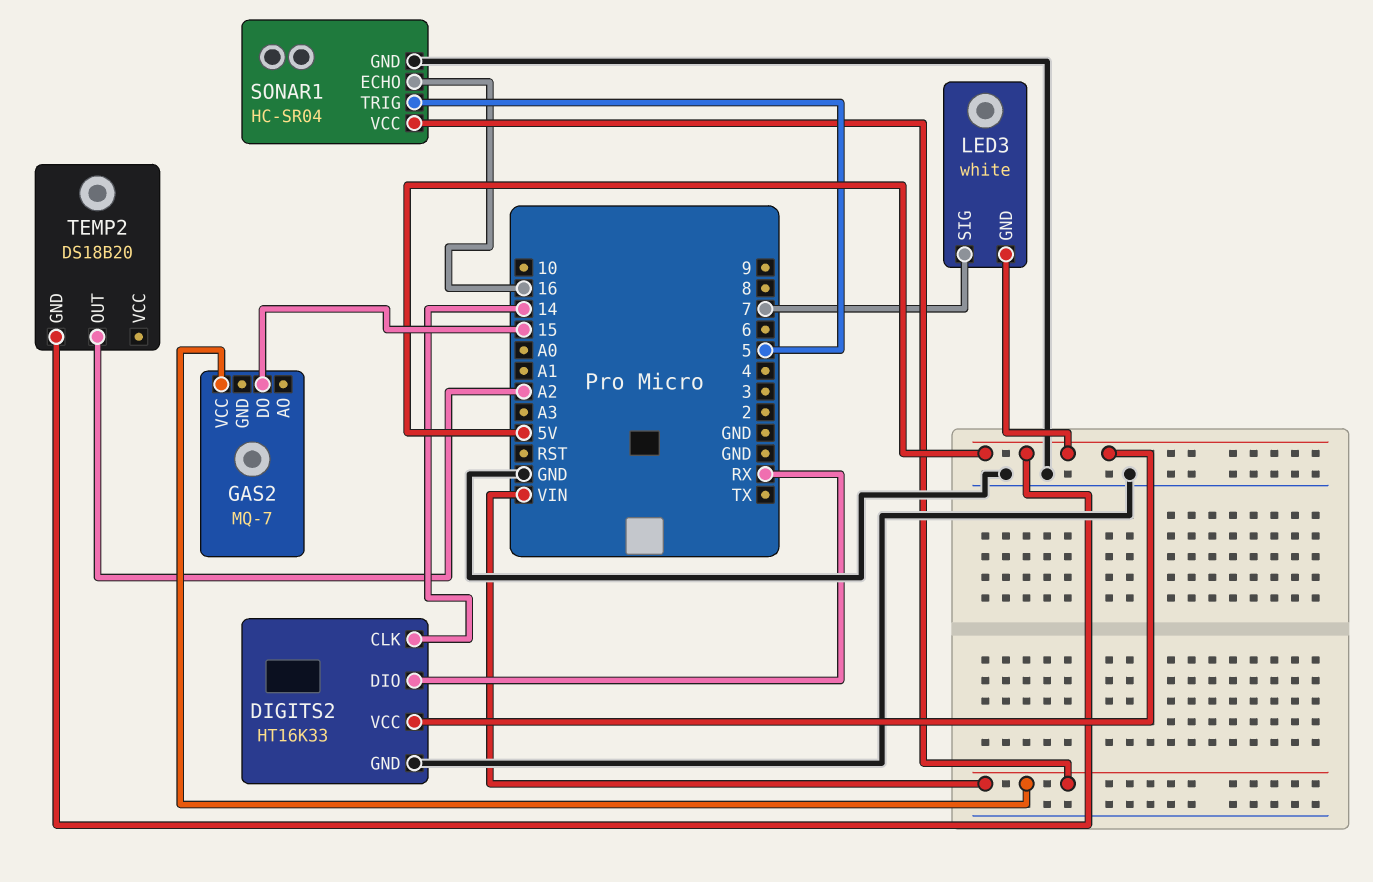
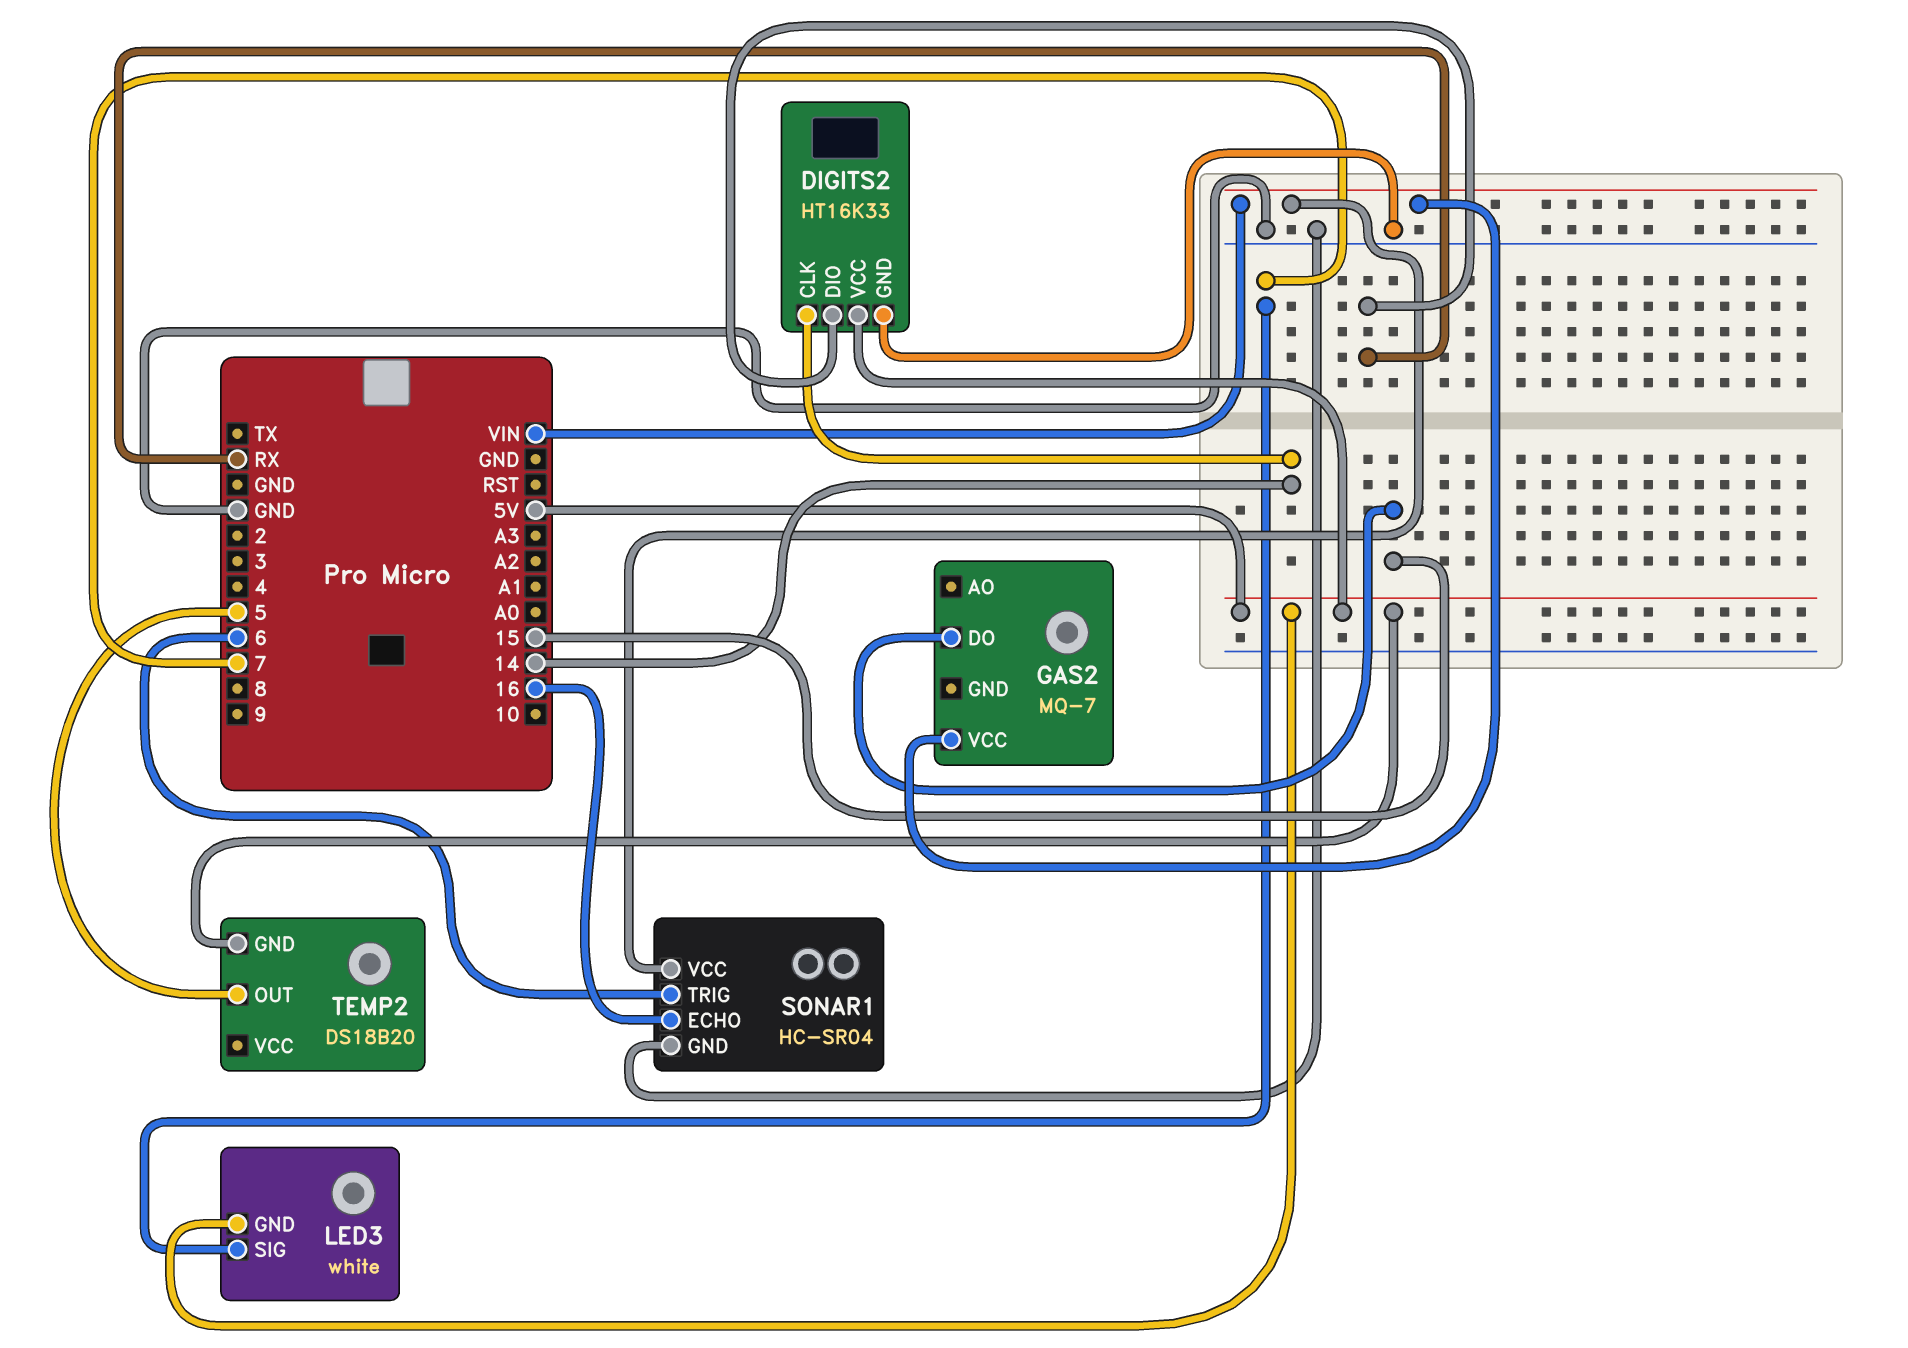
SONAR1 pin TRIG: 5 -> 6
TEMP2 pin OUT: A2 -> 5

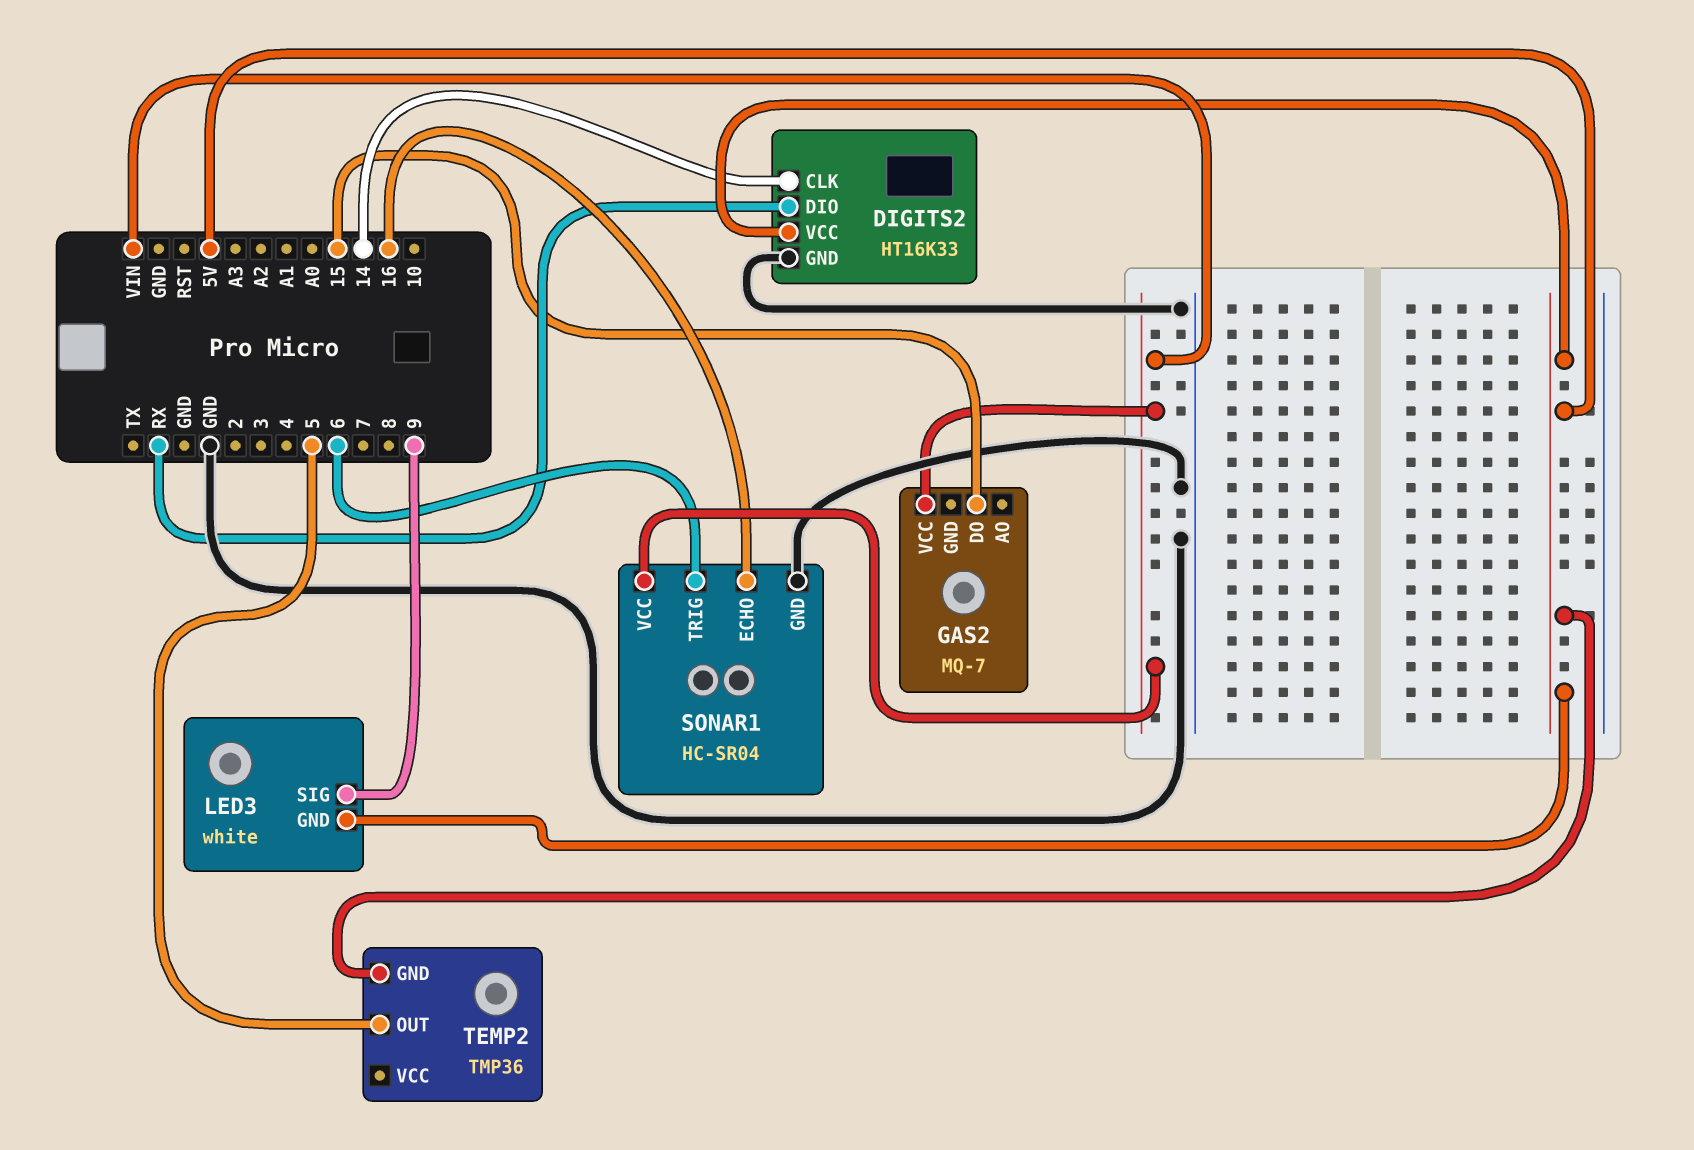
LED3 pin SIG: 7 -> 9
TEMP2: DS18B20 -> TMP36

